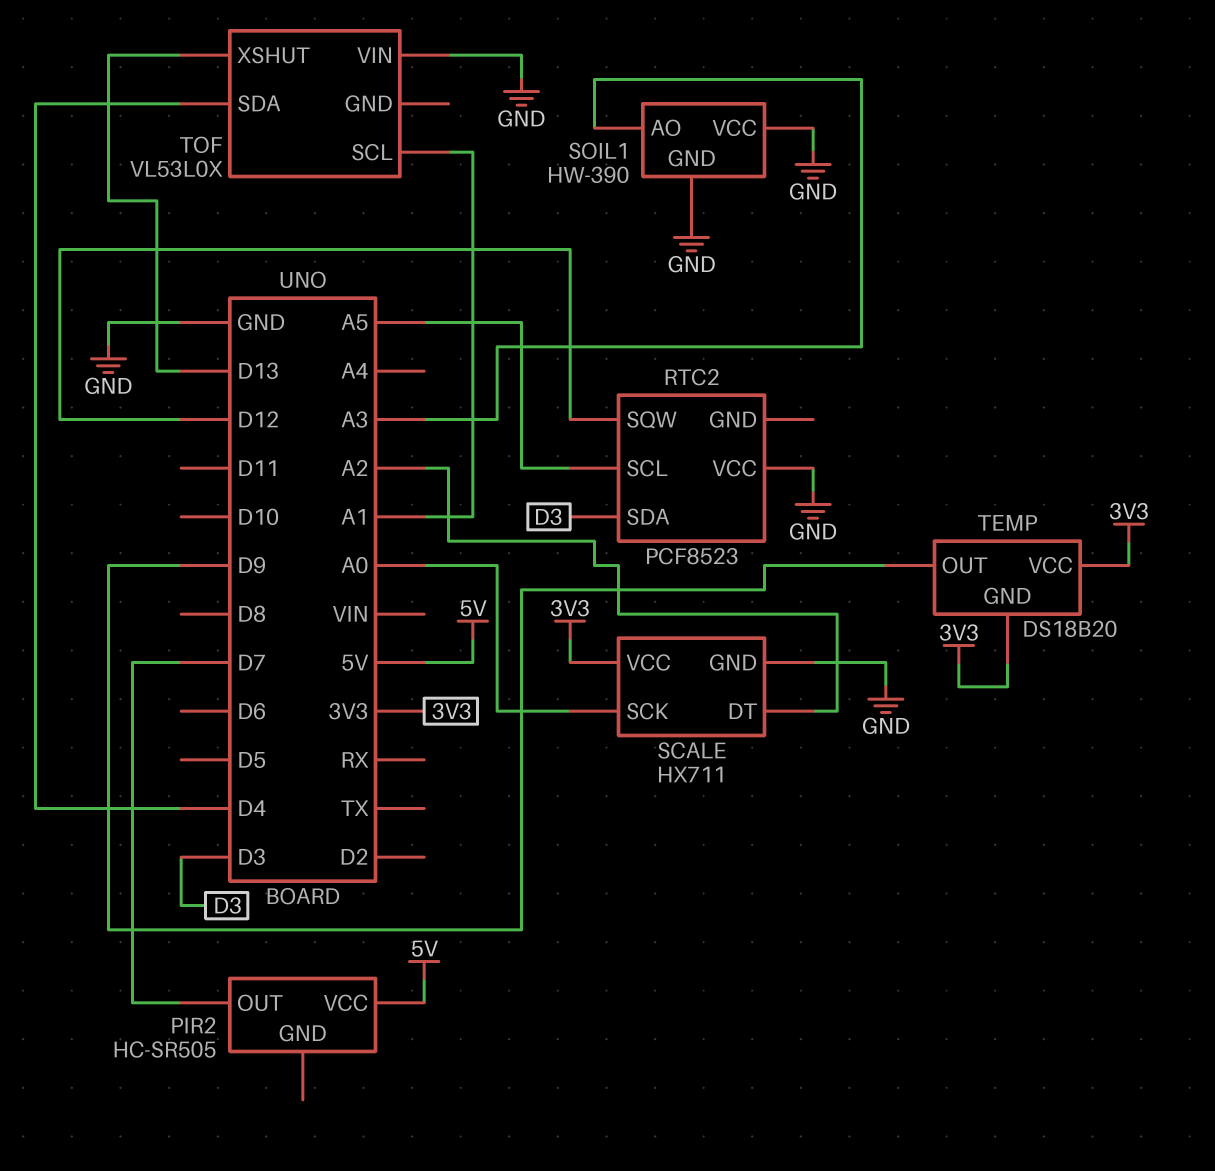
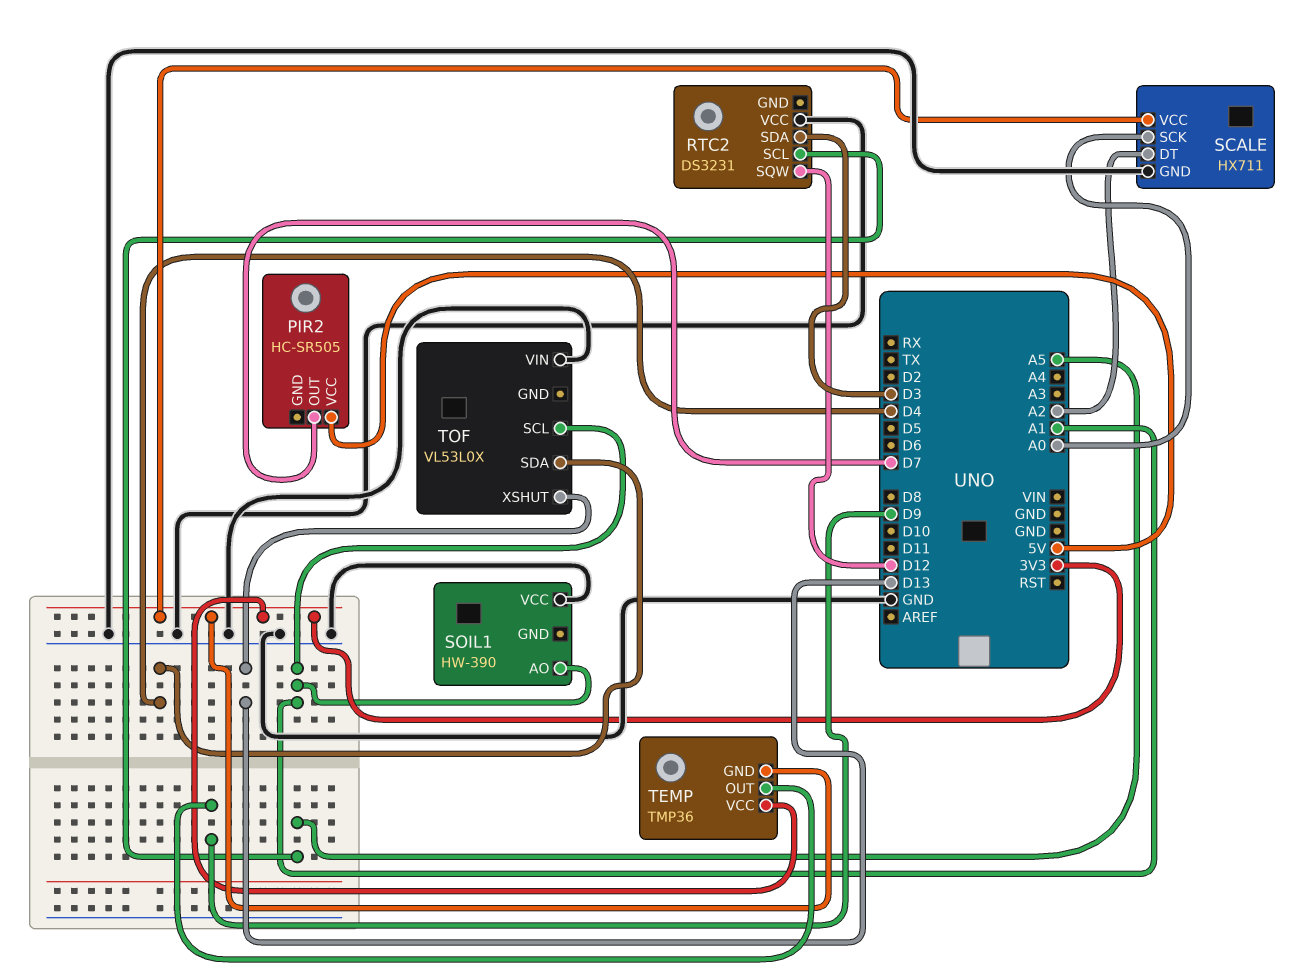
RTC2: PCF8523 -> DS3231
SOIL1 pin AO: A3 -> A1
SOIL1 pin GND: GND -> none
TEMP: DS18B20 -> TMP36

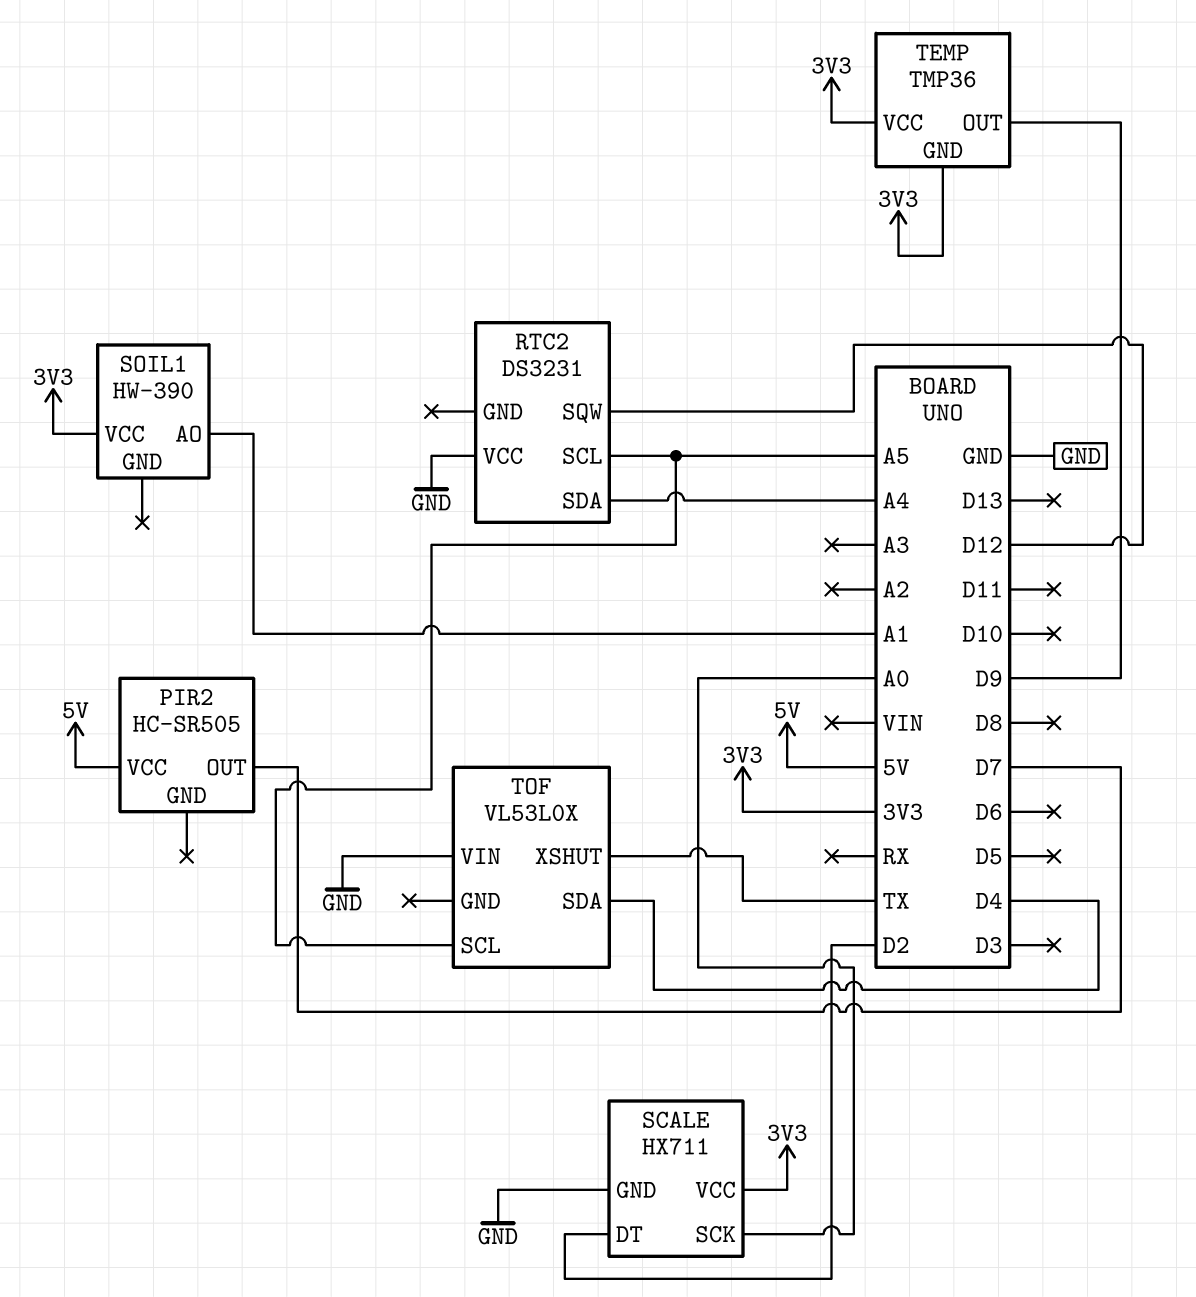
RTC2 pin SDA: D3 -> A4
SCALE pin DT: A2 -> D2
SOIL1 pin VCC: GND -> 3V3
TOF pin SCL: A1 -> A5
TOF pin XSHUT: D13 -> TX

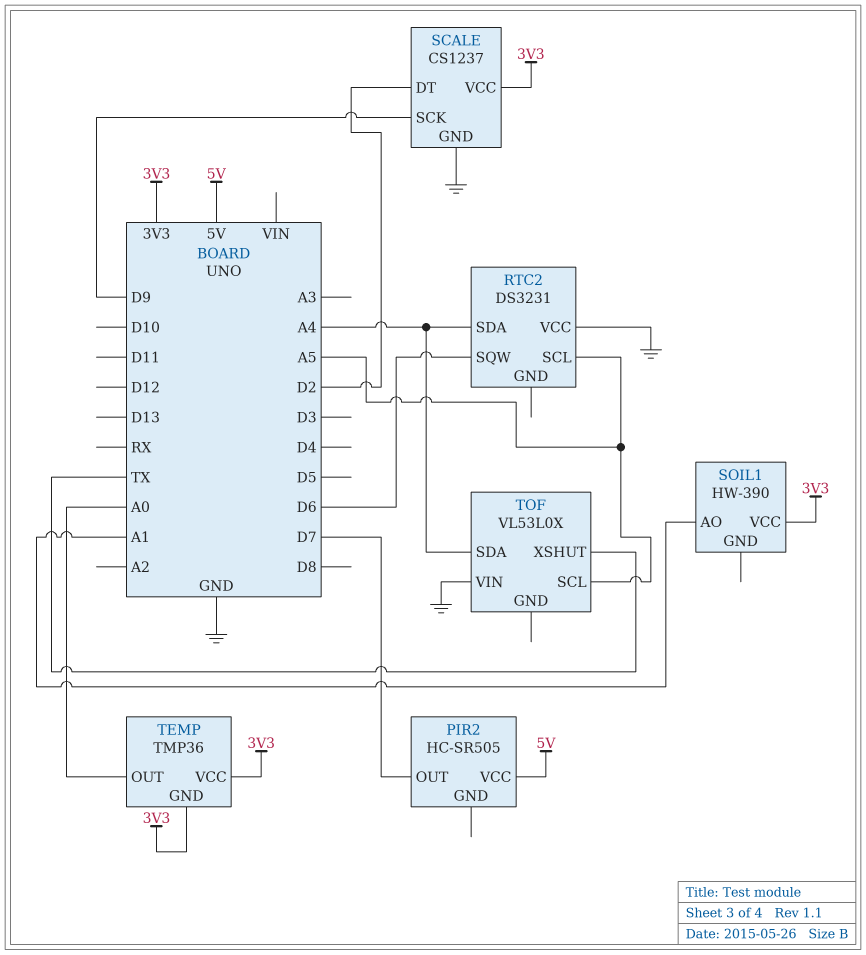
RTC2 pin SQW: D12 -> D6
SCALE: HX711 -> CS1237
SCALE pin SCK: A0 -> D9
TEMP pin OUT: D9 -> A0
TOF pin SDA: D4 -> A4

